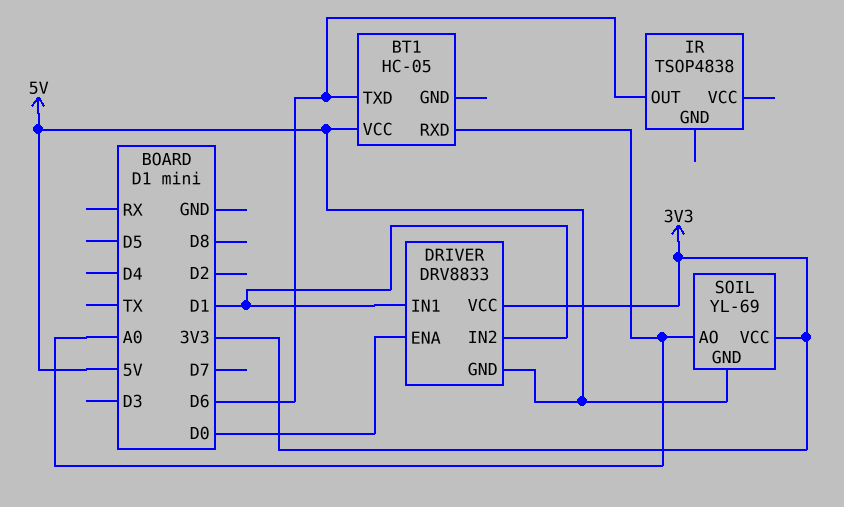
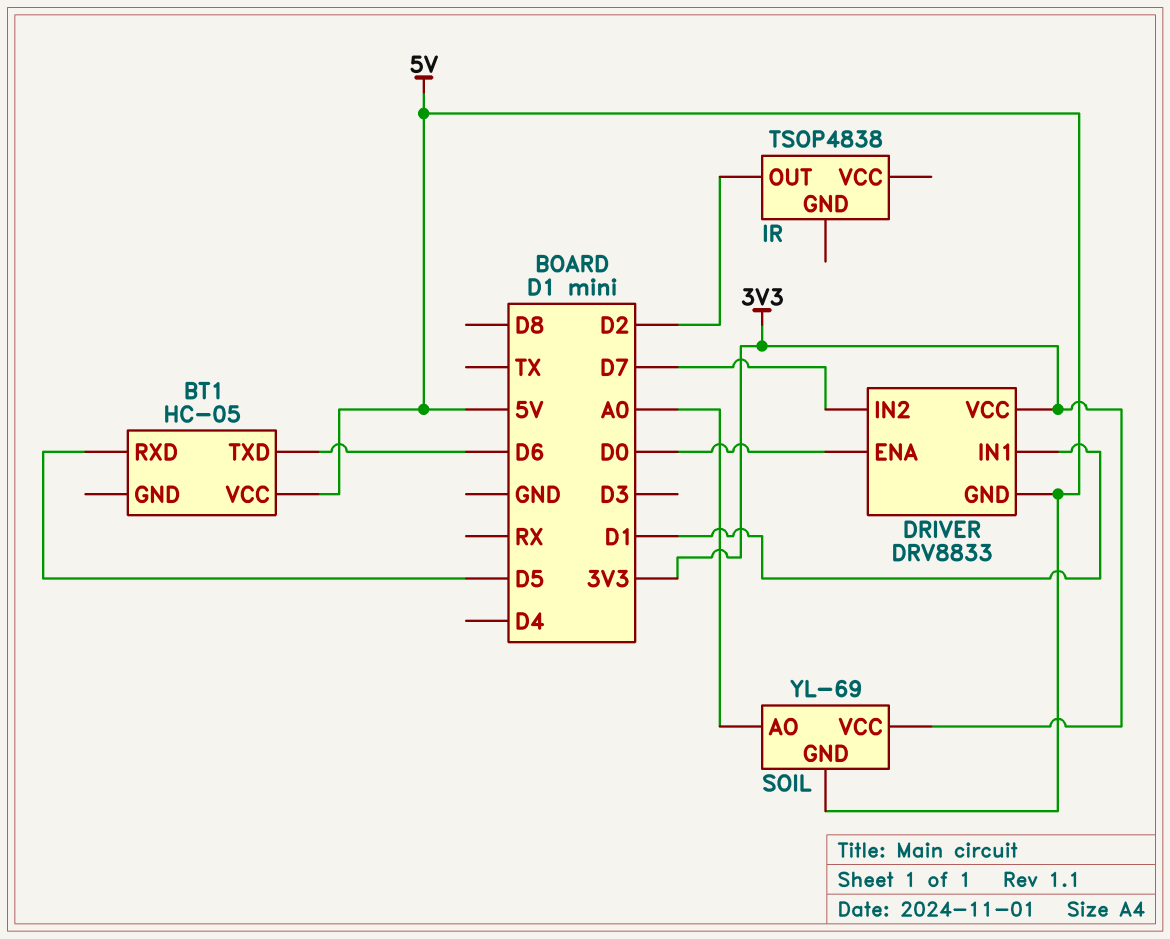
BT1 pin RXD: A0 -> D5
DRIVER pin IN2: D1 -> D7
IR pin OUT: D6 -> D2

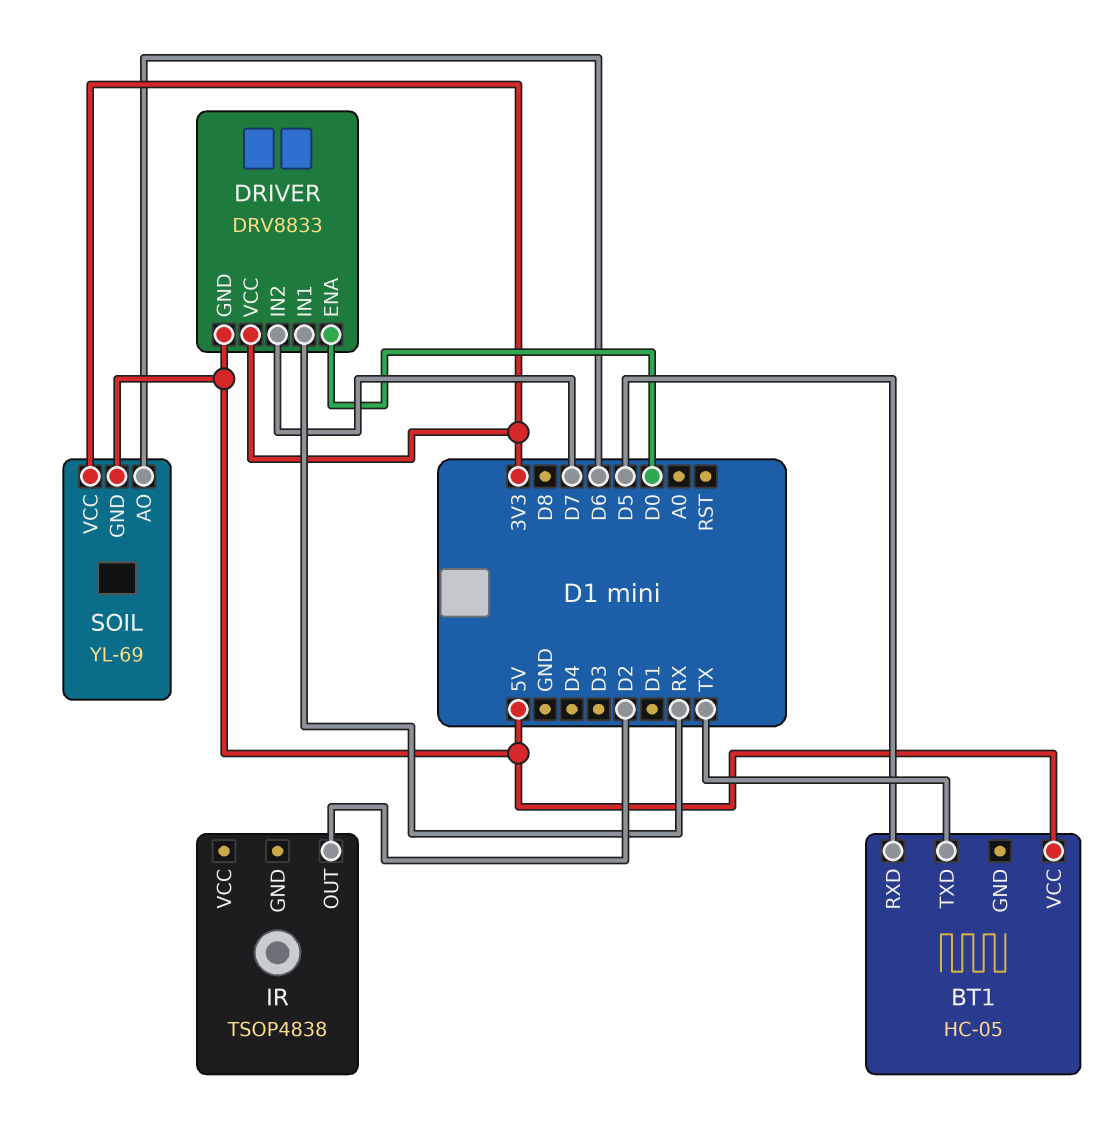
BT1 pin TXD: D6 -> TX
DRIVER pin IN1: D1 -> RX
SOIL pin AO: A0 -> D6

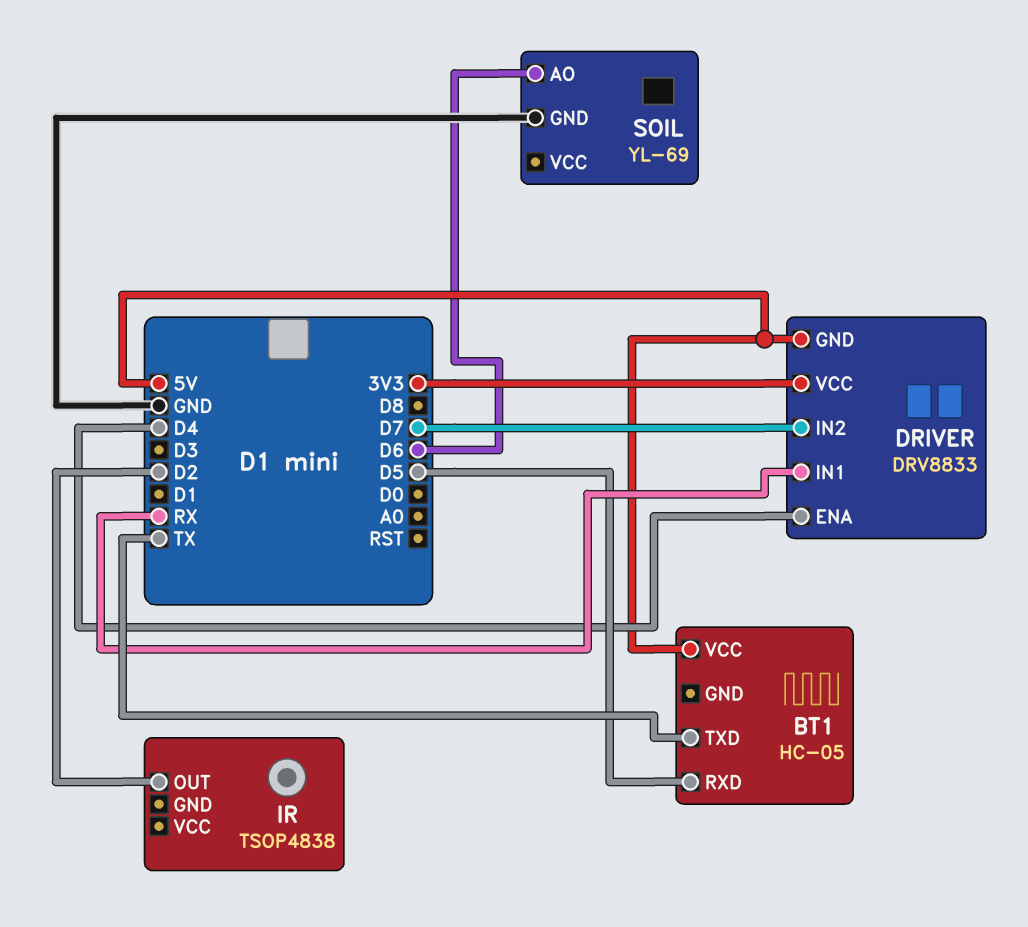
DRIVER pin ENA: D0 -> D4
SOIL pin GND: 5V -> GND
SOIL pin VCC: 3V3 -> none

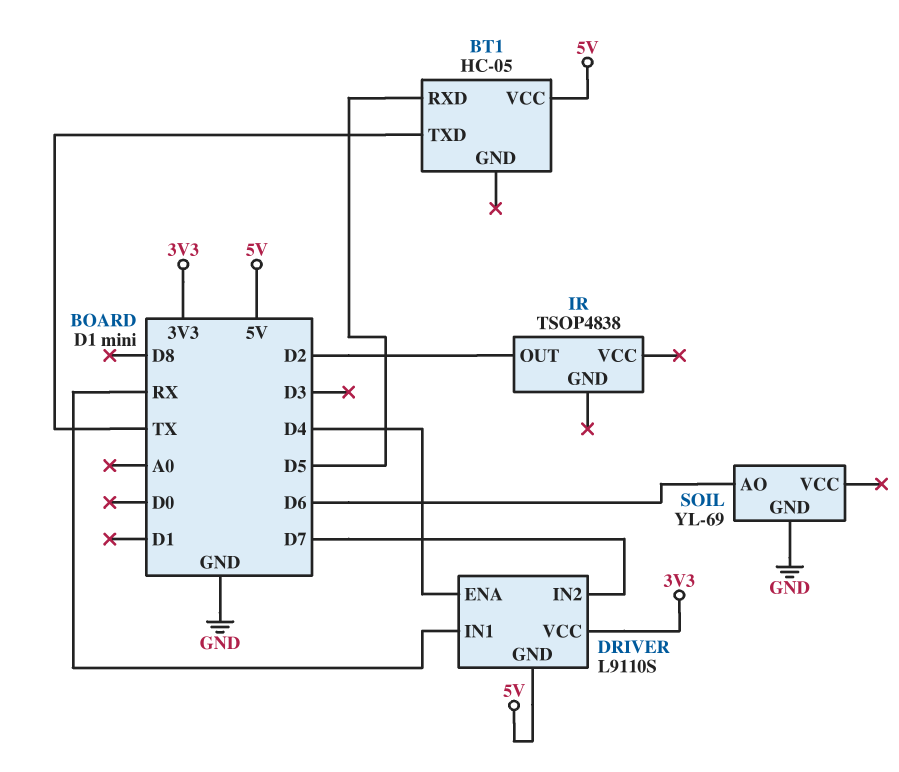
DRIVER: DRV8833 -> L9110S

